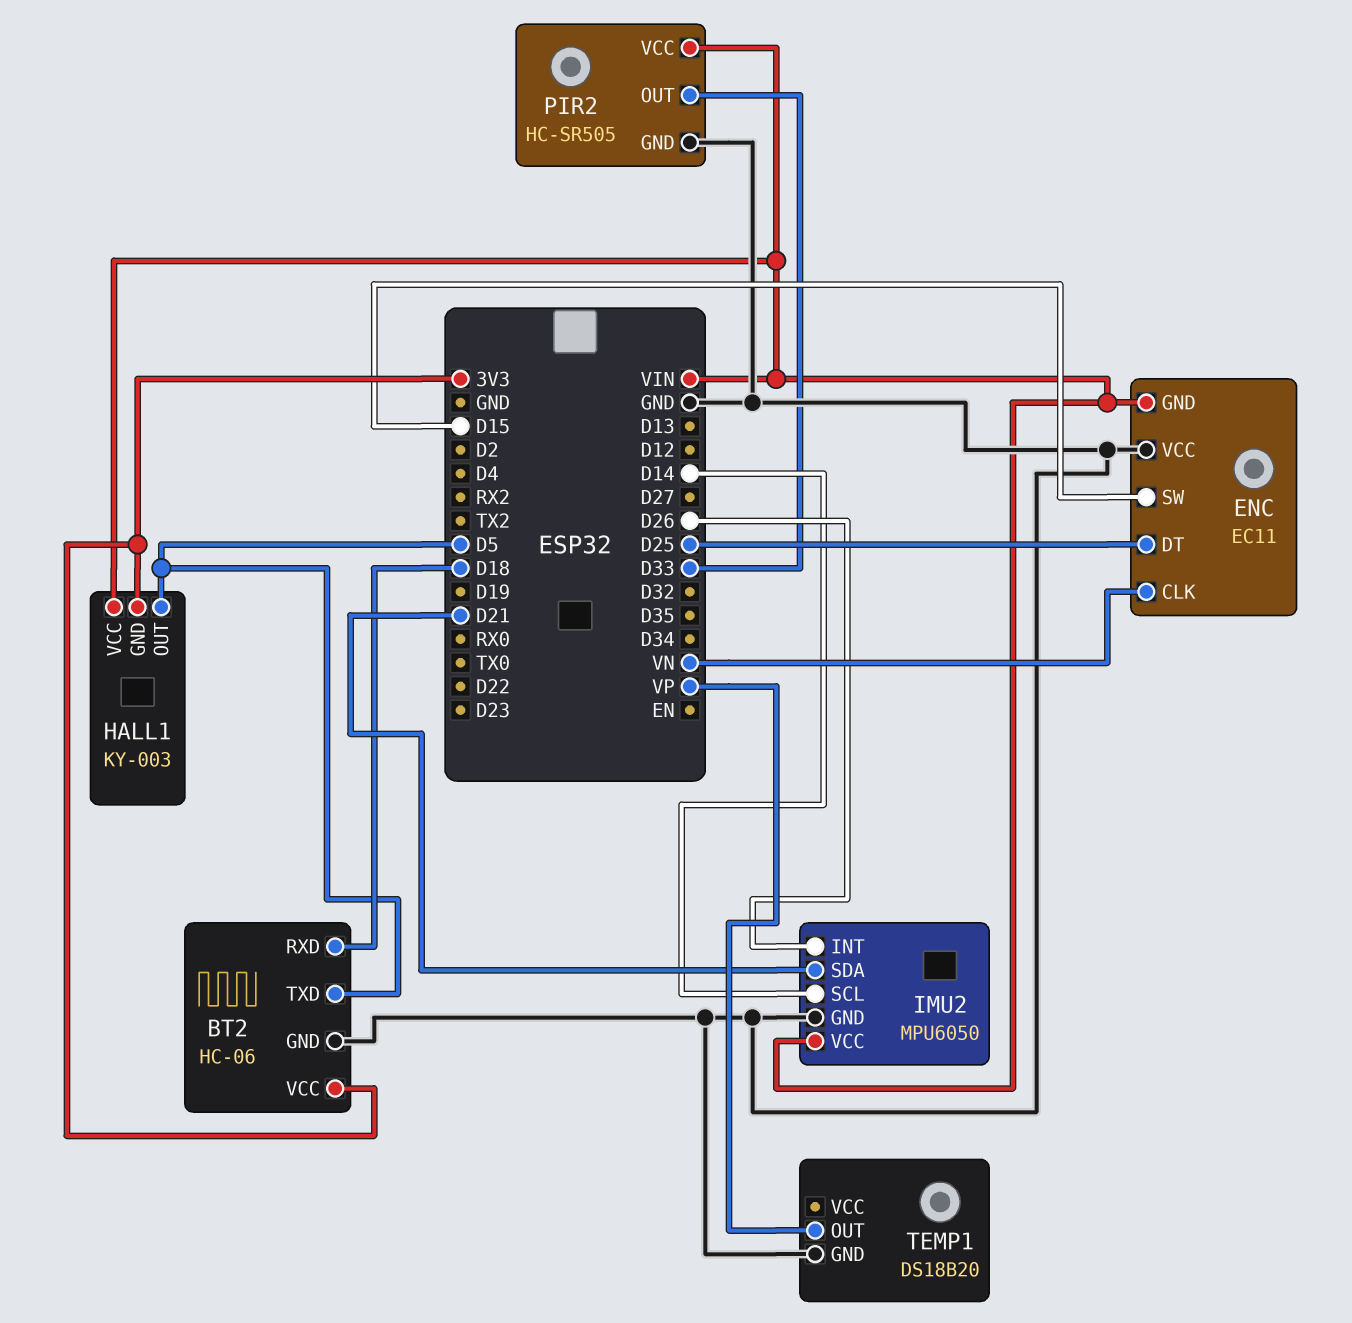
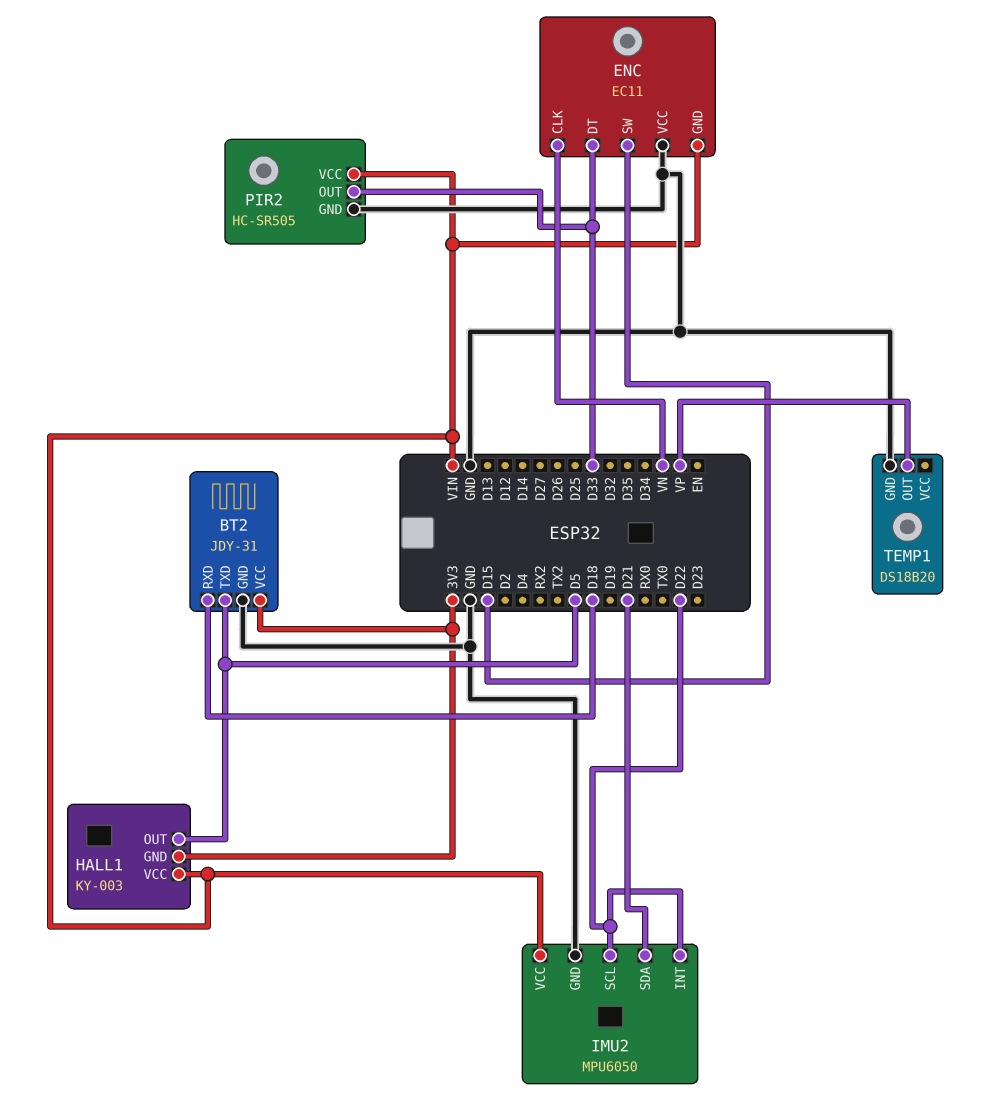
BT2: HC-06 -> JDY-31
ENC pin DT: D25 -> D33
IMU2 pin INT: D26 -> D22
IMU2 pin SCL: D14 -> D22

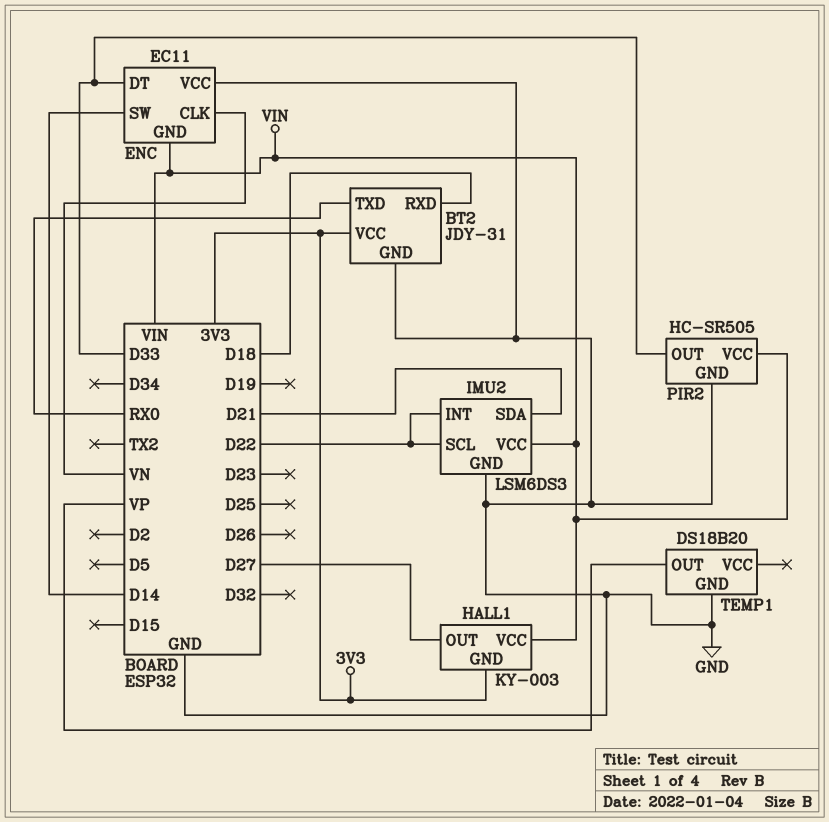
BT2 pin TXD: D5 -> RX0
ENC pin SW: D15 -> D14
HALL1 pin OUT: D5 -> D27
IMU2: MPU6050 -> LSM6DS3

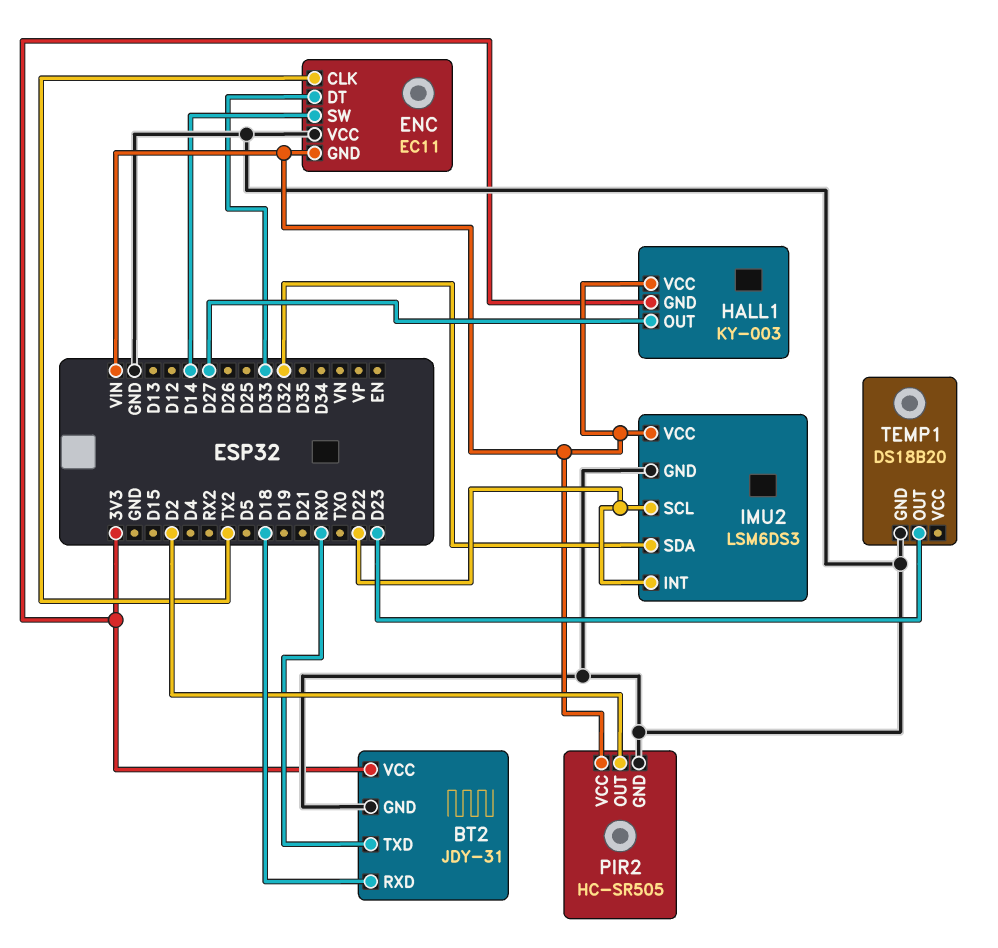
ENC pin CLK: VN -> TX2
IMU2 pin SDA: D21 -> D32
PIR2 pin OUT: D33 -> D2
TEMP1 pin OUT: VP -> D23

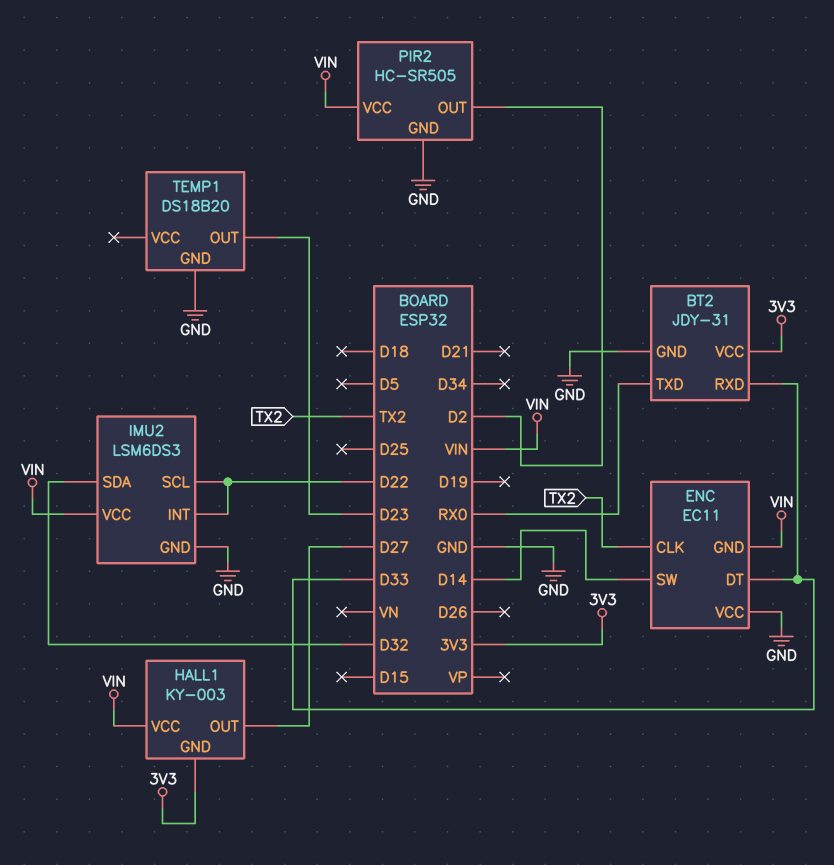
BT2 pin RXD: D18 -> D33

